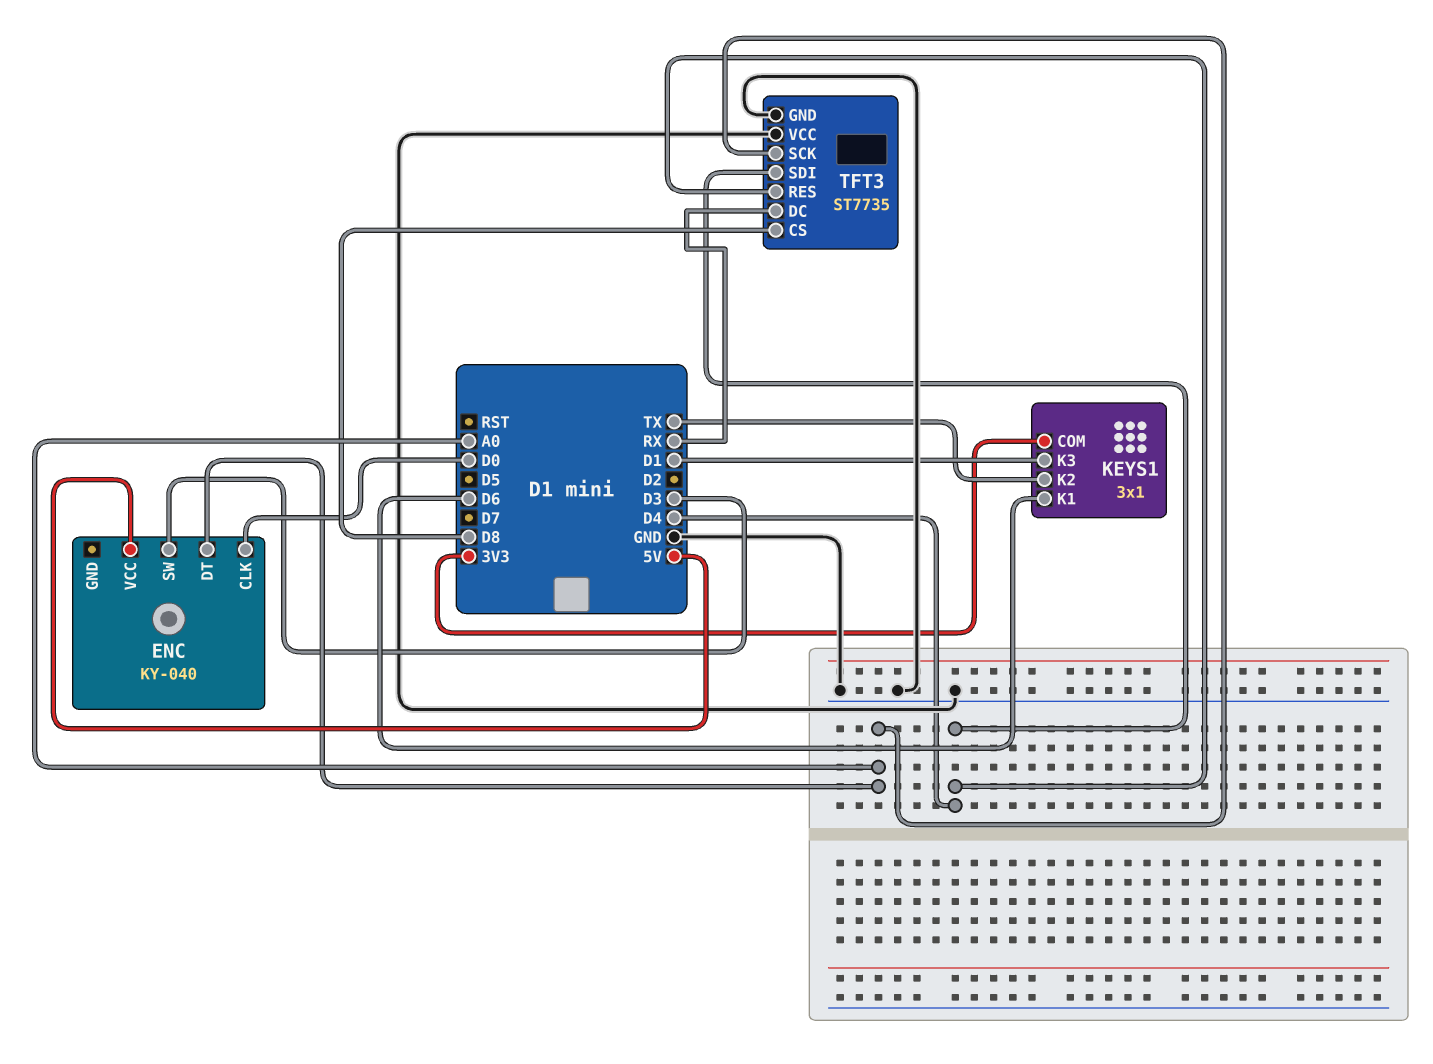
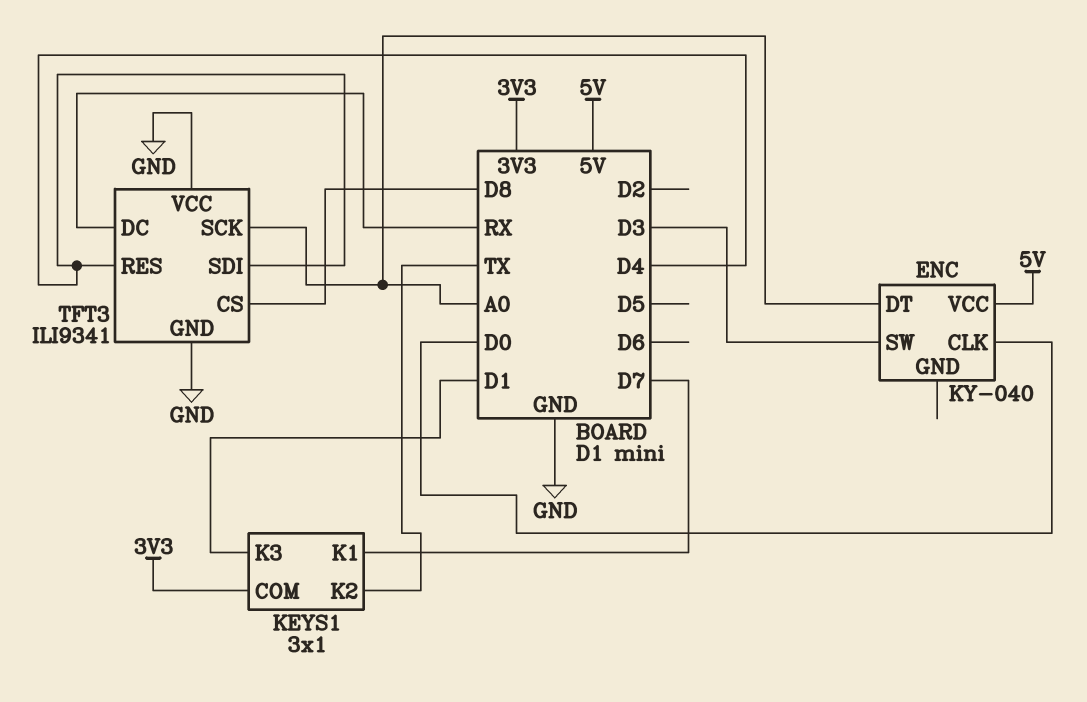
KEYS1 pin K1: D6 -> D7
TFT3: ST7735 -> ILI9341

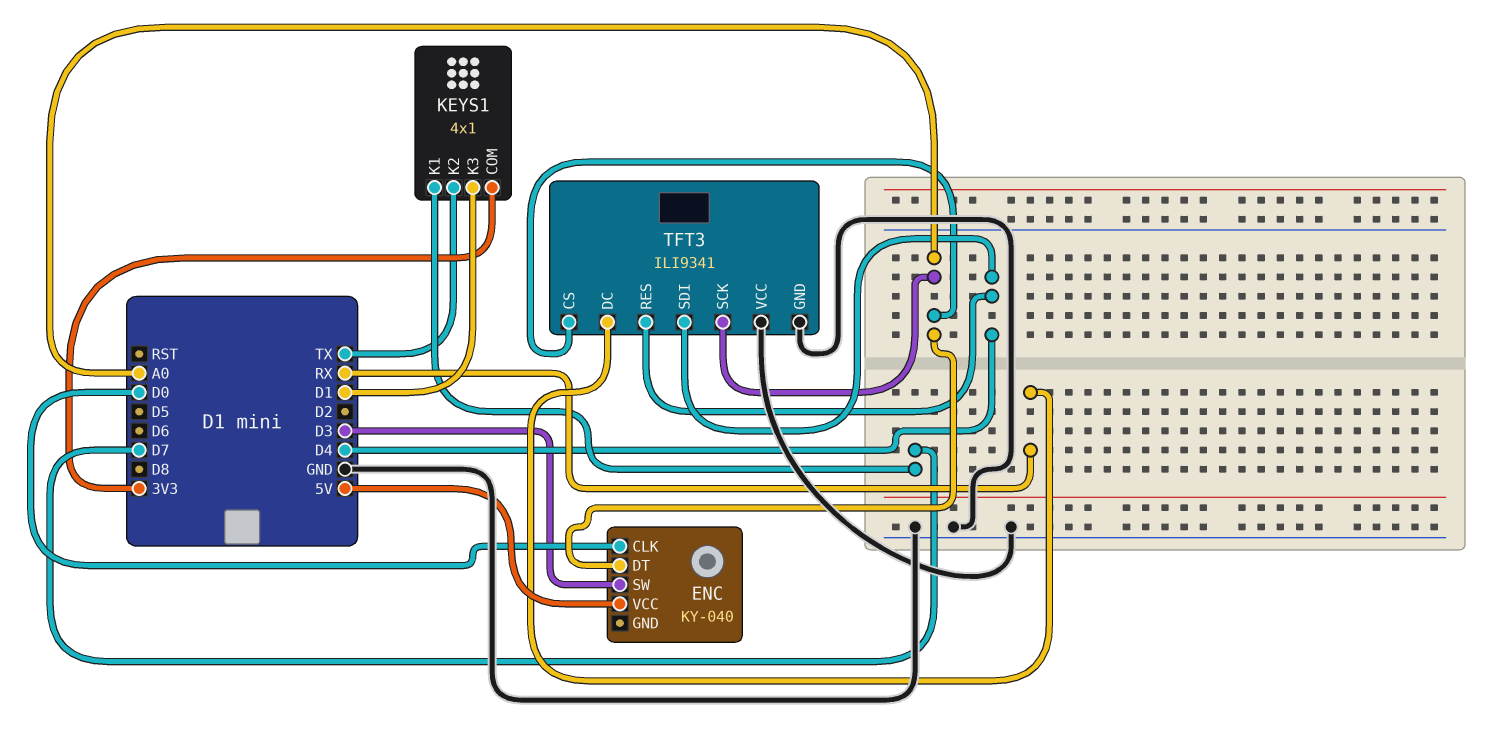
KEYS1: 3x1 -> 4x1
TFT3 pin CS: D8 -> A0

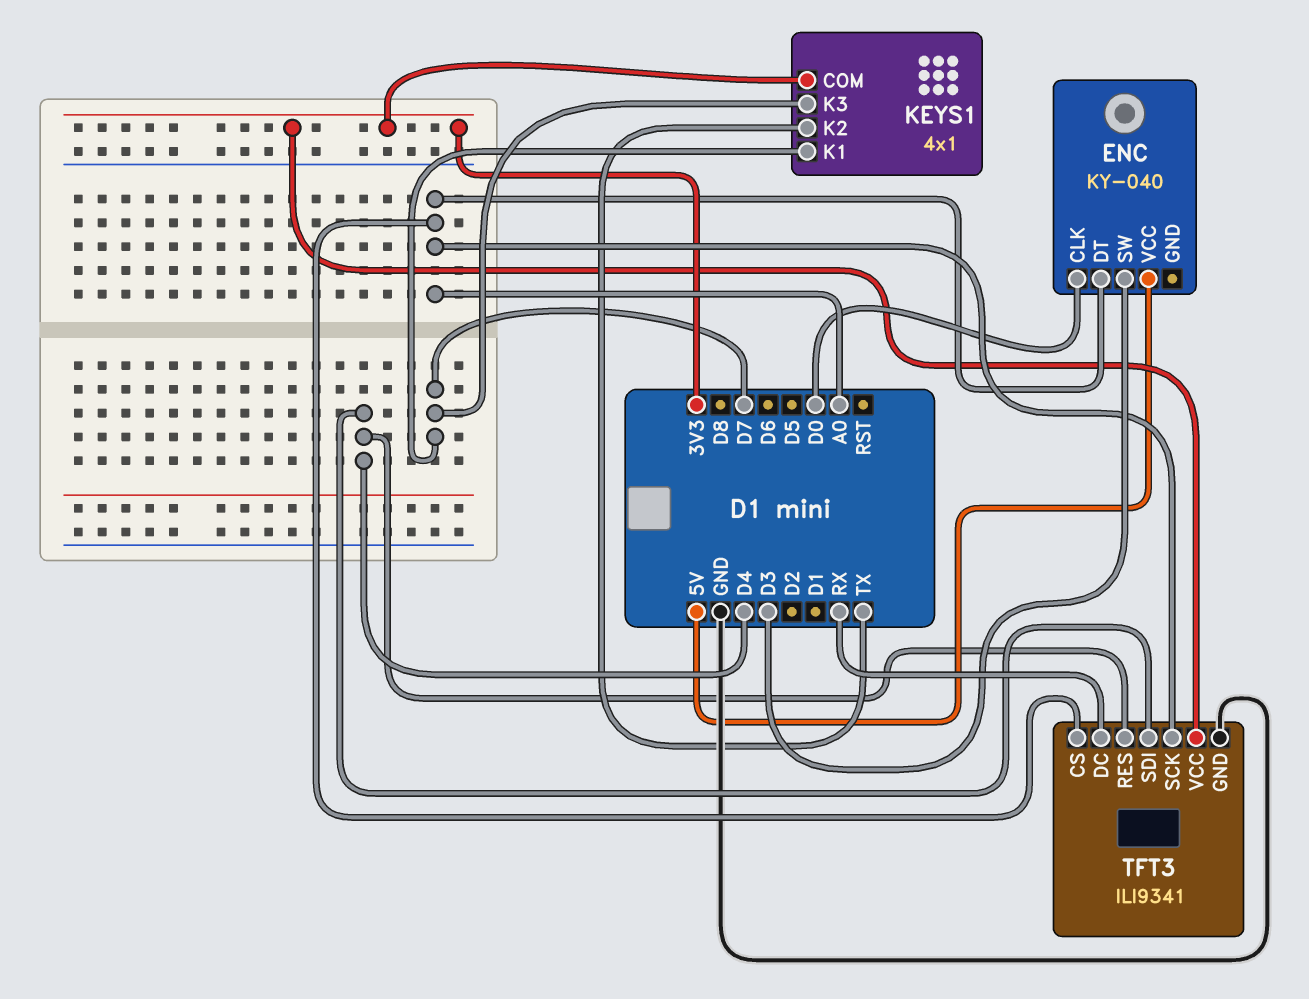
KEYS1 pin K3: D1 -> D7
TFT3 pin VCC: GND -> 3V3

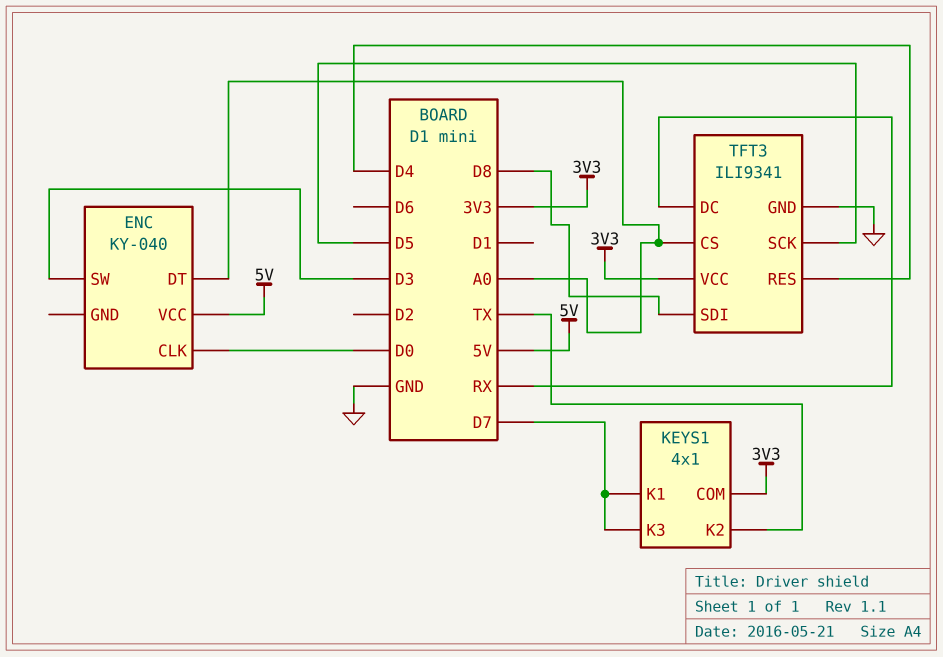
TFT3 pin SCK: A0 -> D5
TFT3 pin SDI: D4 -> D8

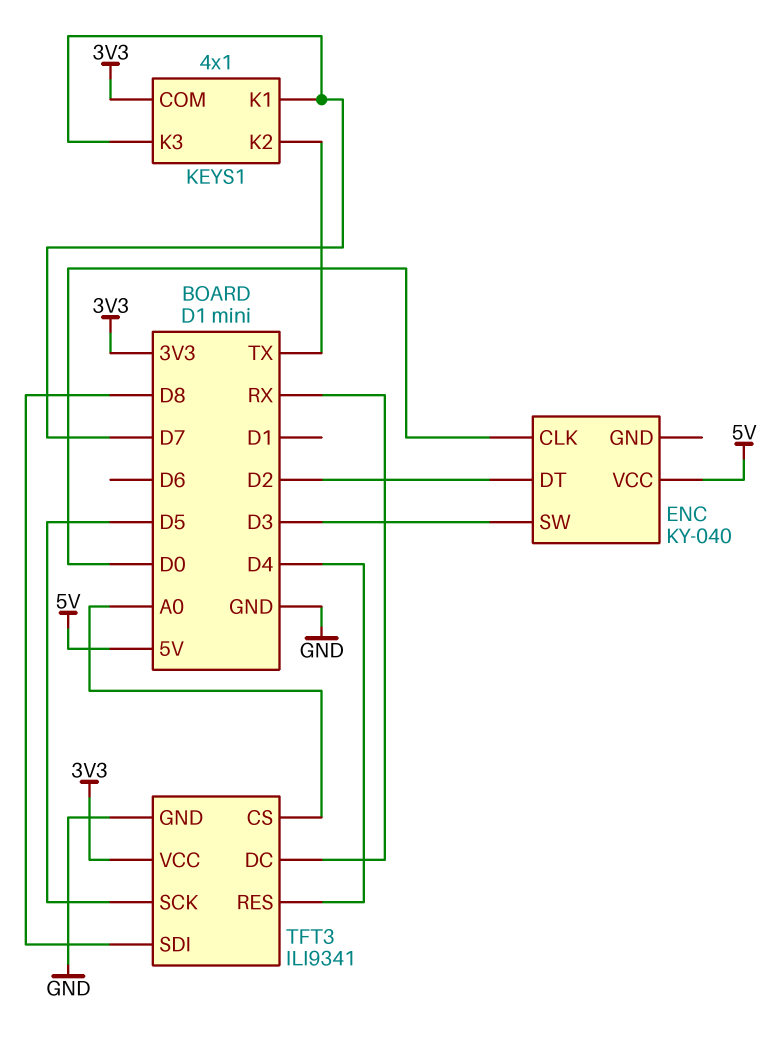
ENC pin DT: A0 -> D2

